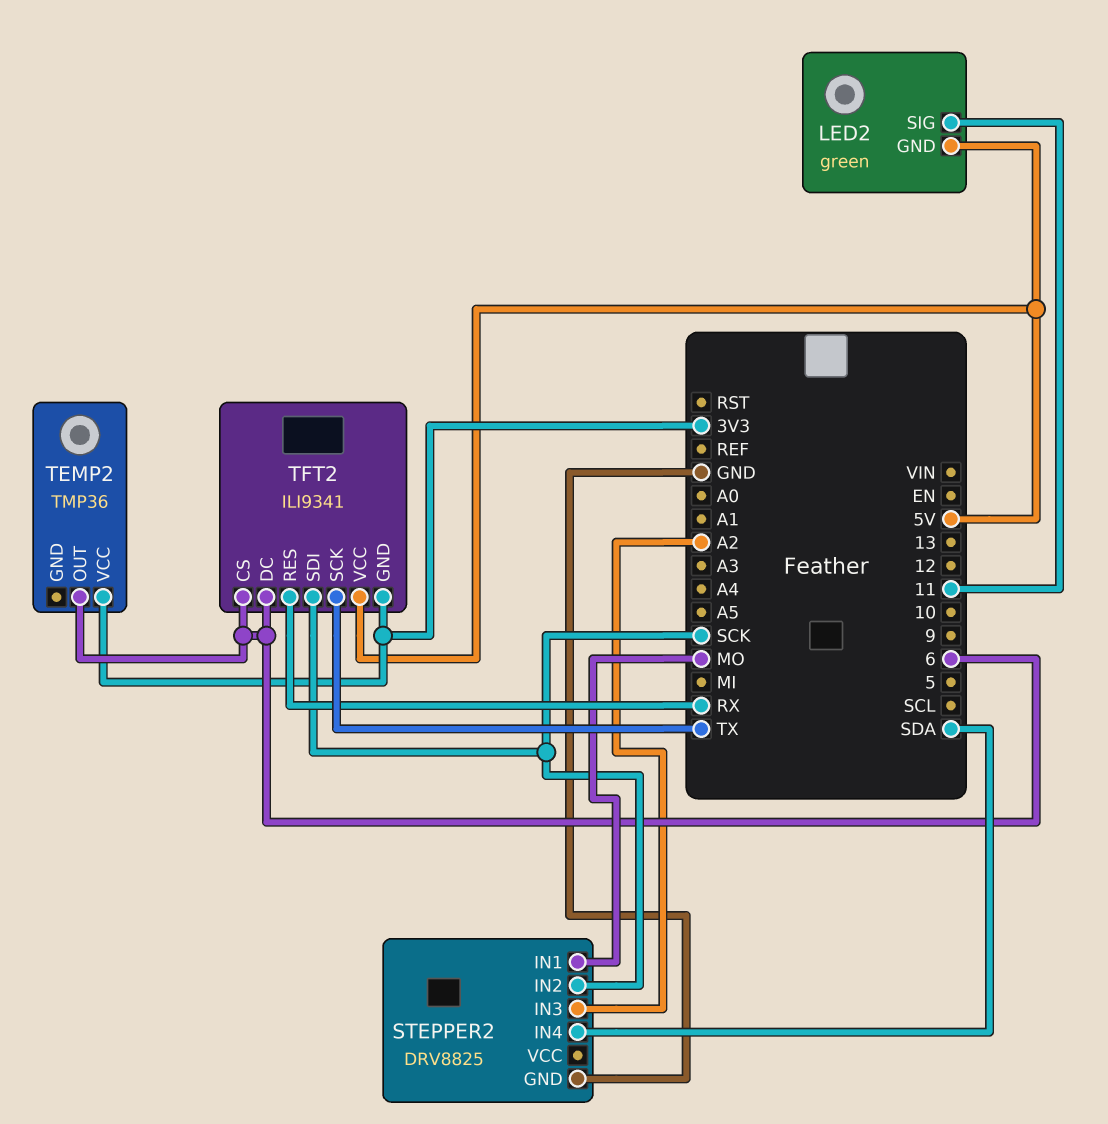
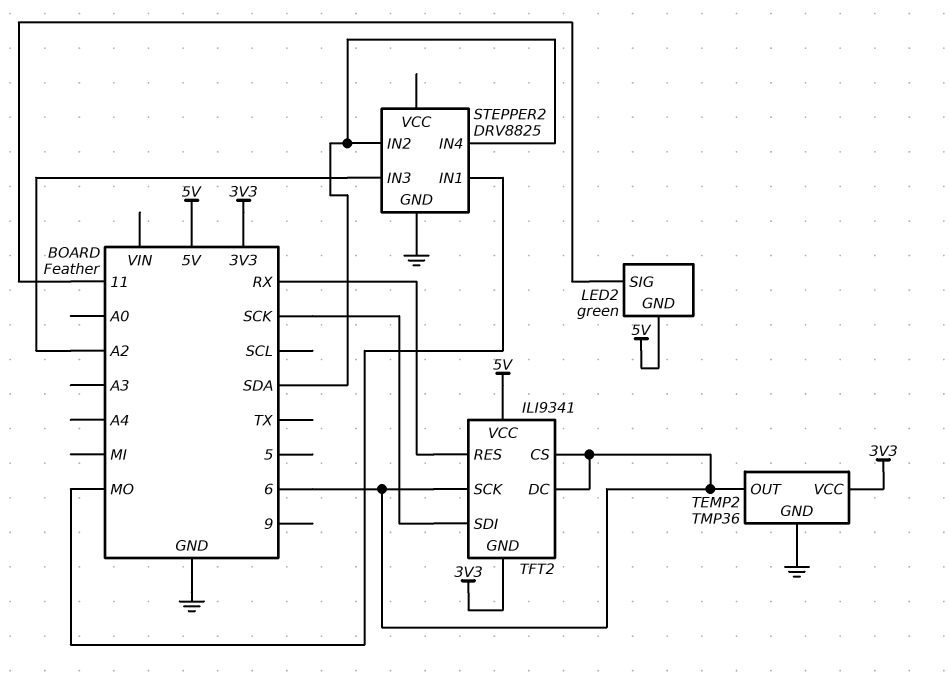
STEPPER2 pin IN2: SCK -> SDA
TEMP2 pin GND: none -> GND
TFT2 pin SCK: TX -> 6

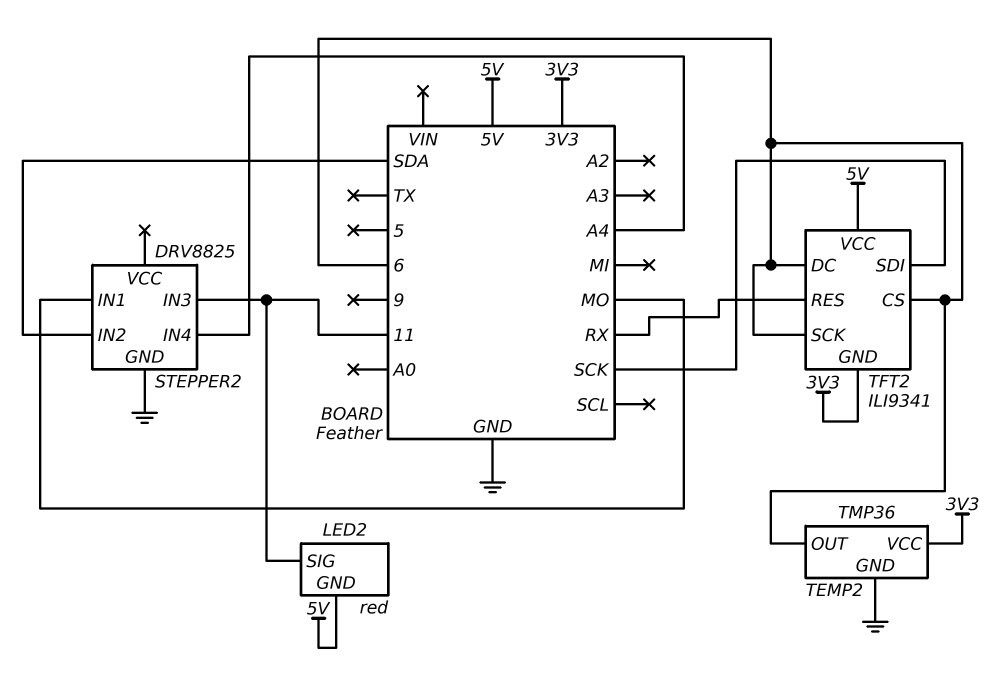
LED2: green -> red
STEPPER2 pin IN3: A2 -> 11
STEPPER2 pin IN4: SDA -> A4

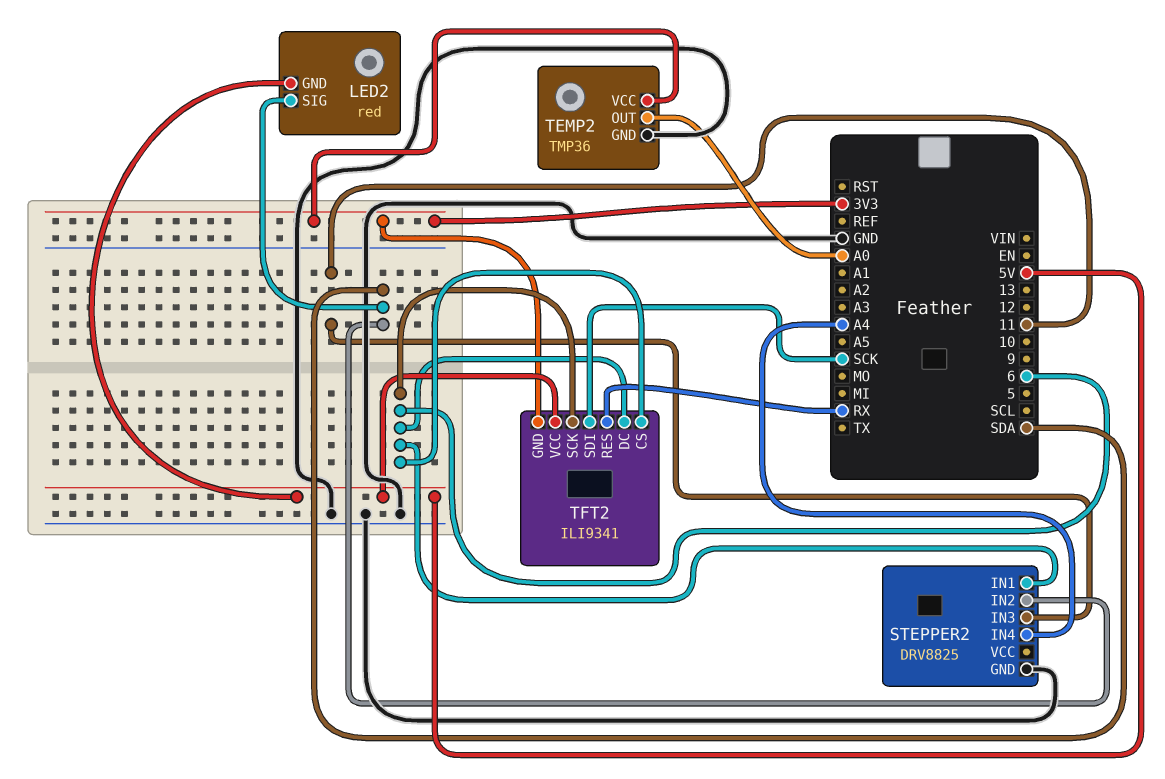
LED2 pin SIG: 11 -> SDA
STEPPER2 pin IN1: MO -> 6
TEMP2 pin OUT: 6 -> A0

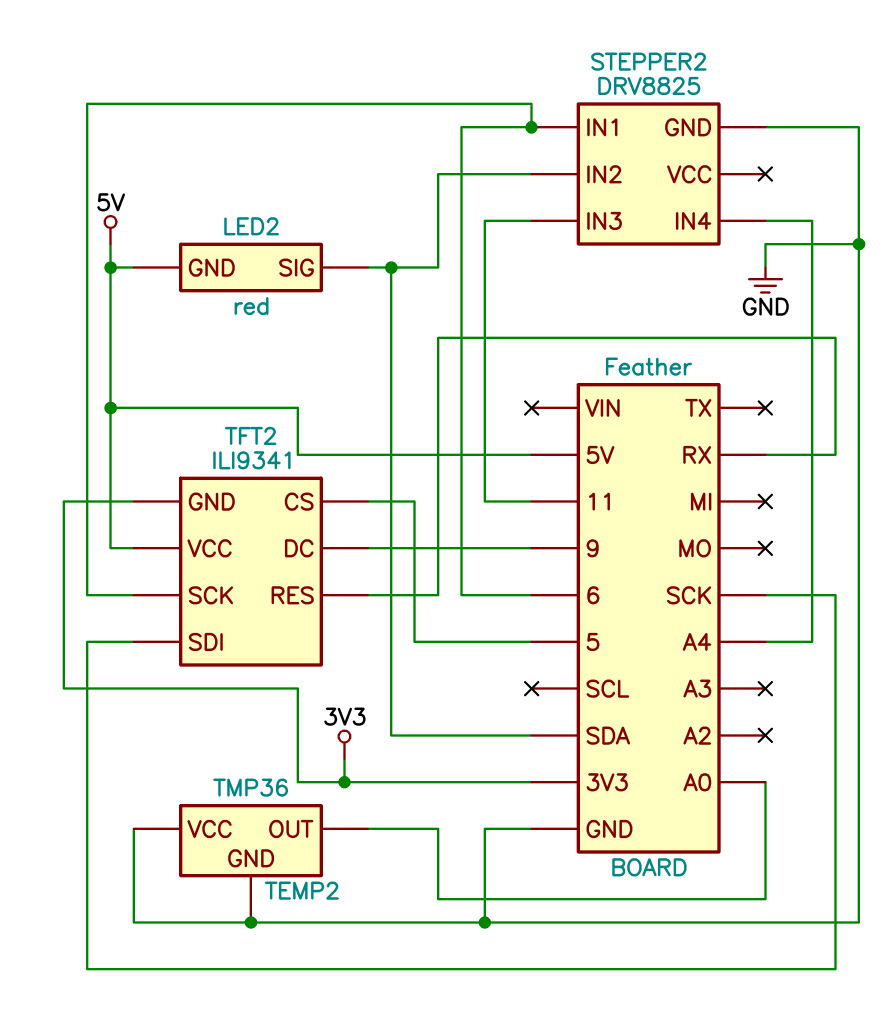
TEMP2 pin VCC: 3V3 -> GND
TFT2 pin CS: 6 -> 5
TFT2 pin DC: 6 -> 9

